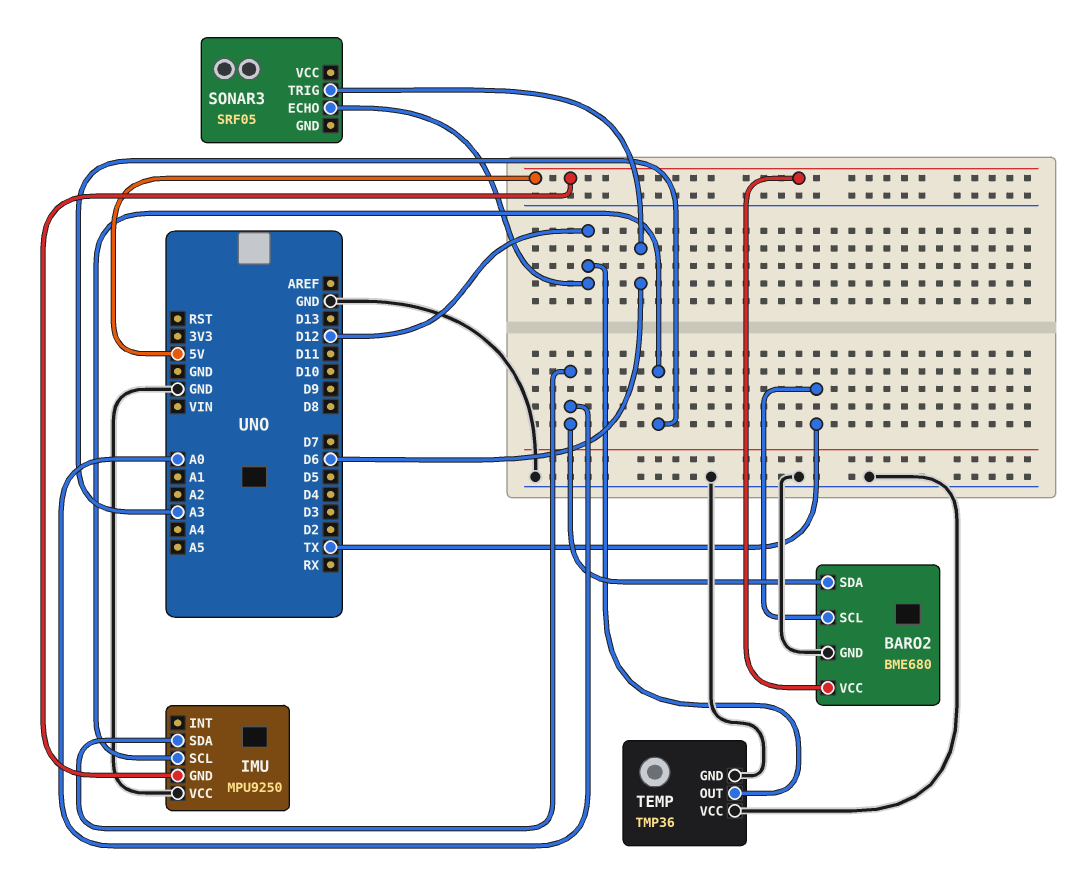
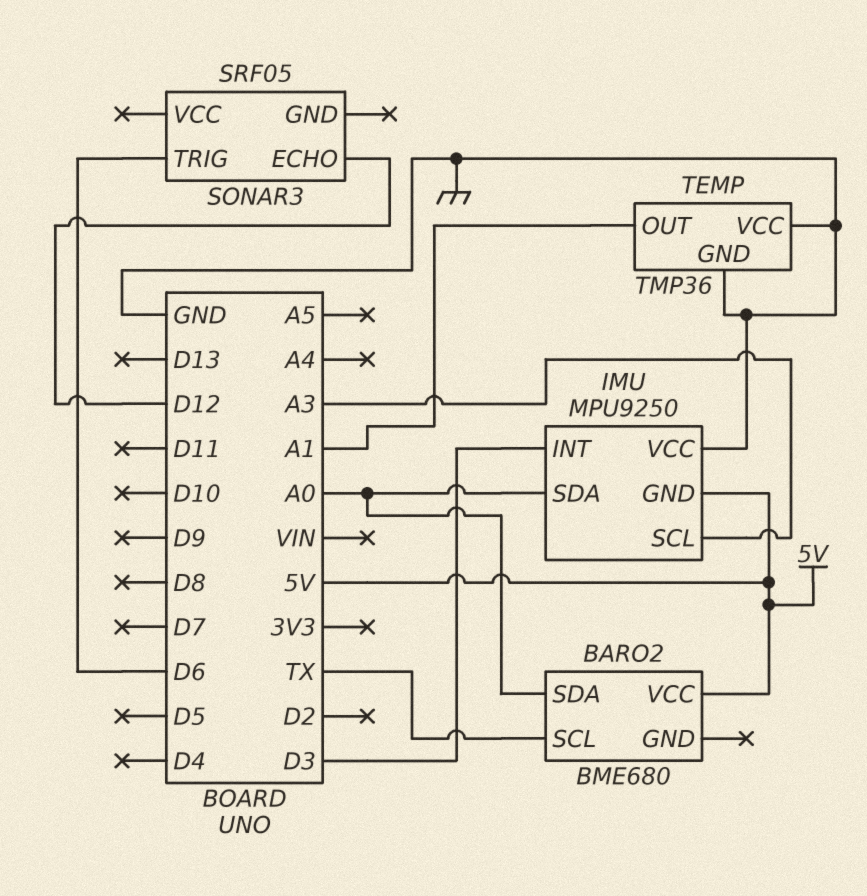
BARO2 pin GND: GND -> none
IMU pin INT: none -> D3
TEMP pin OUT: D12 -> A1

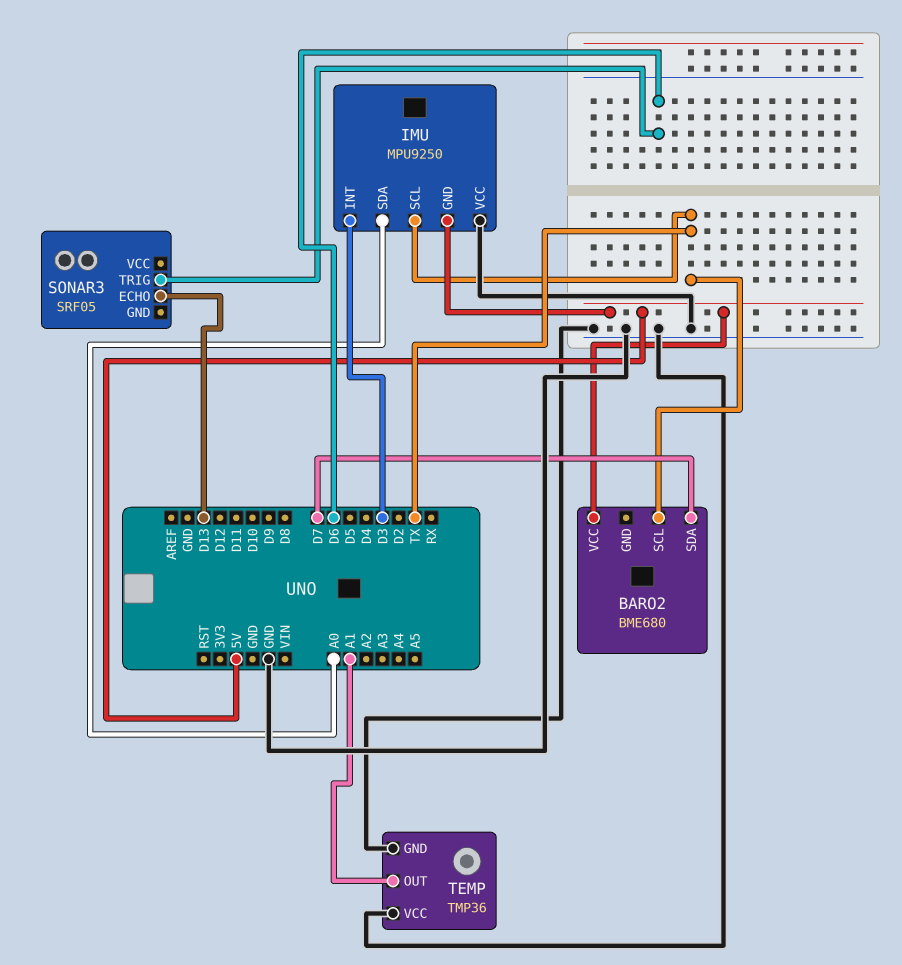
BARO2 pin SDA: A0 -> D7
IMU pin SCL: A3 -> TX
SONAR3 pin ECHO: D12 -> D13

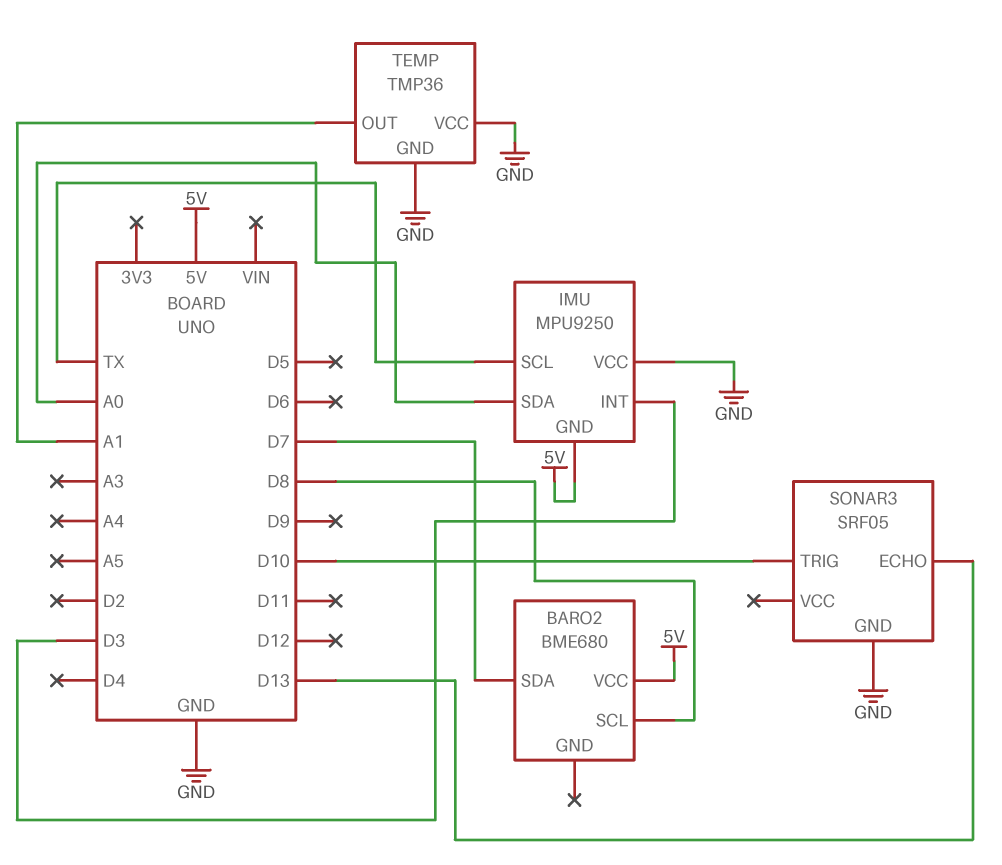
BARO2 pin SCL: TX -> D8
SONAR3 pin GND: none -> GND
SONAR3 pin TRIG: D6 -> D10

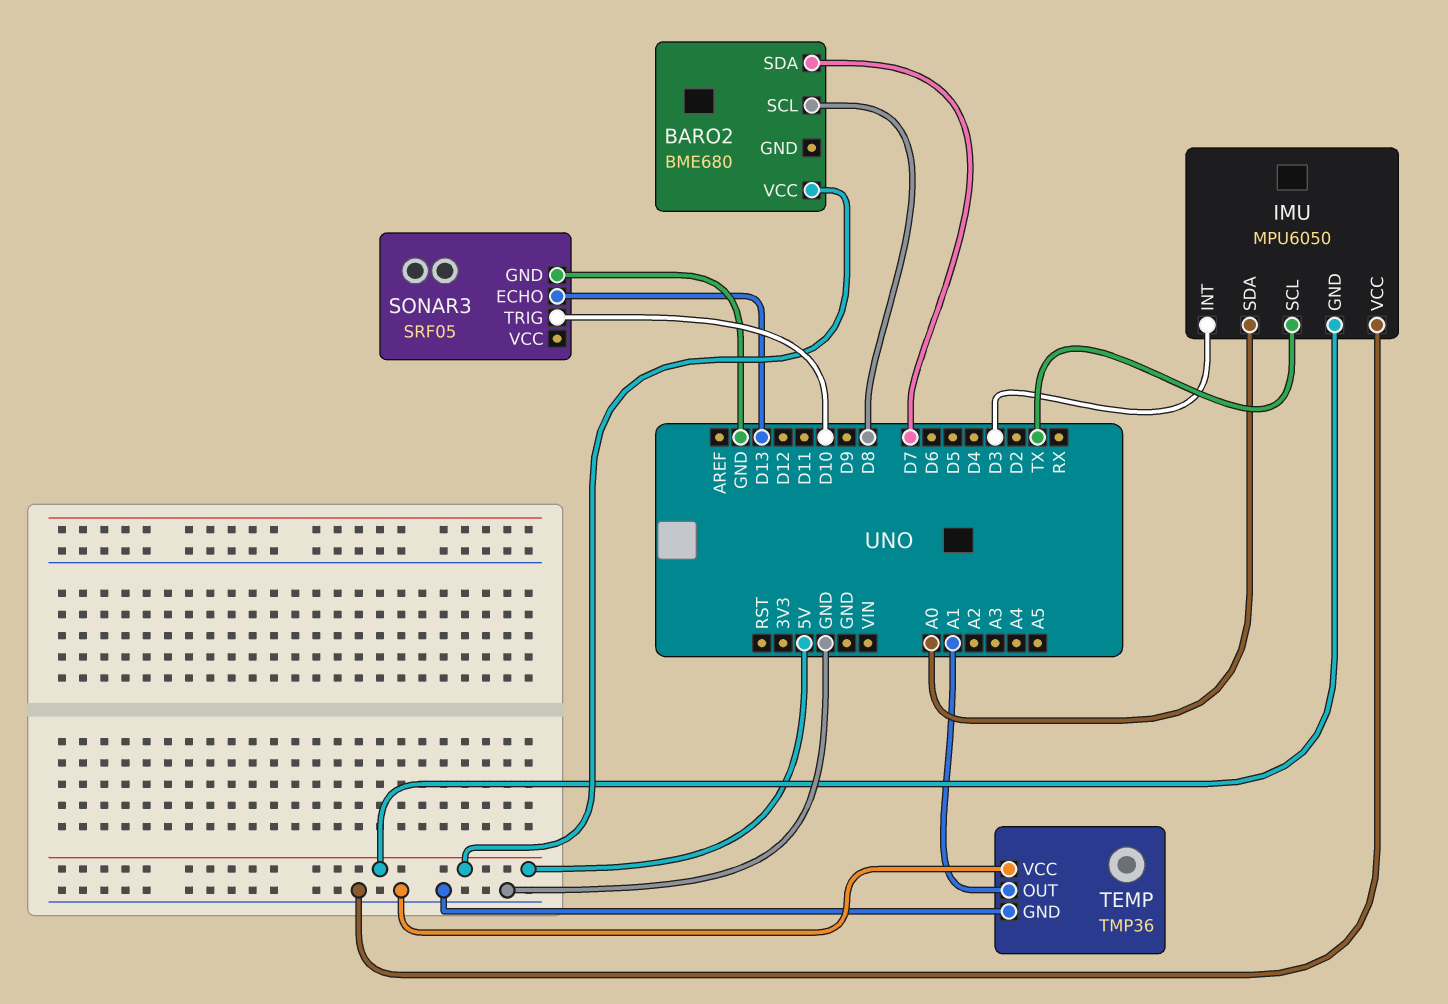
IMU: MPU9250 -> MPU6050

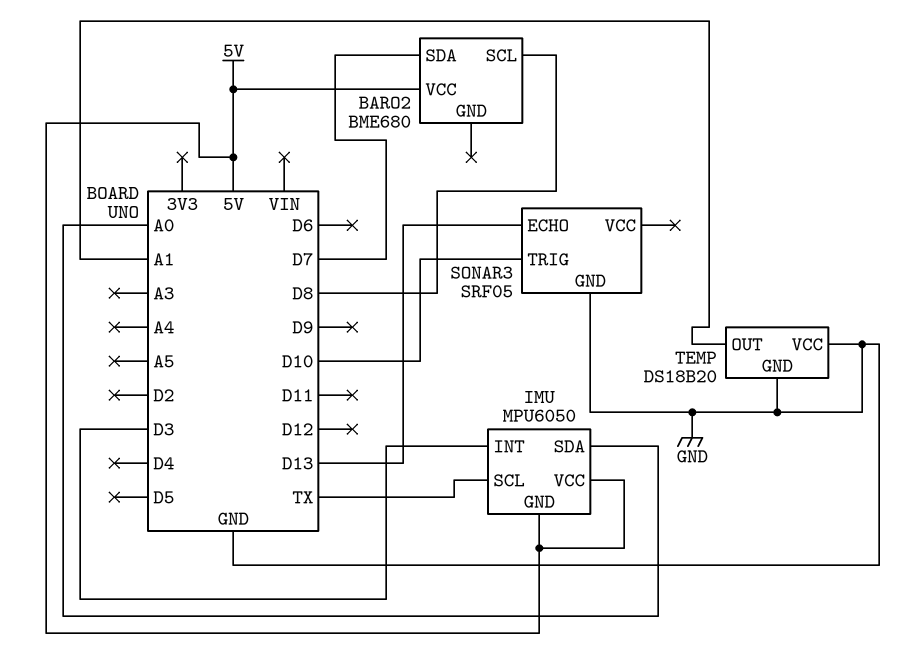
IMU pin VCC: GND -> 5V
TEMP: TMP36 -> DS18B20

